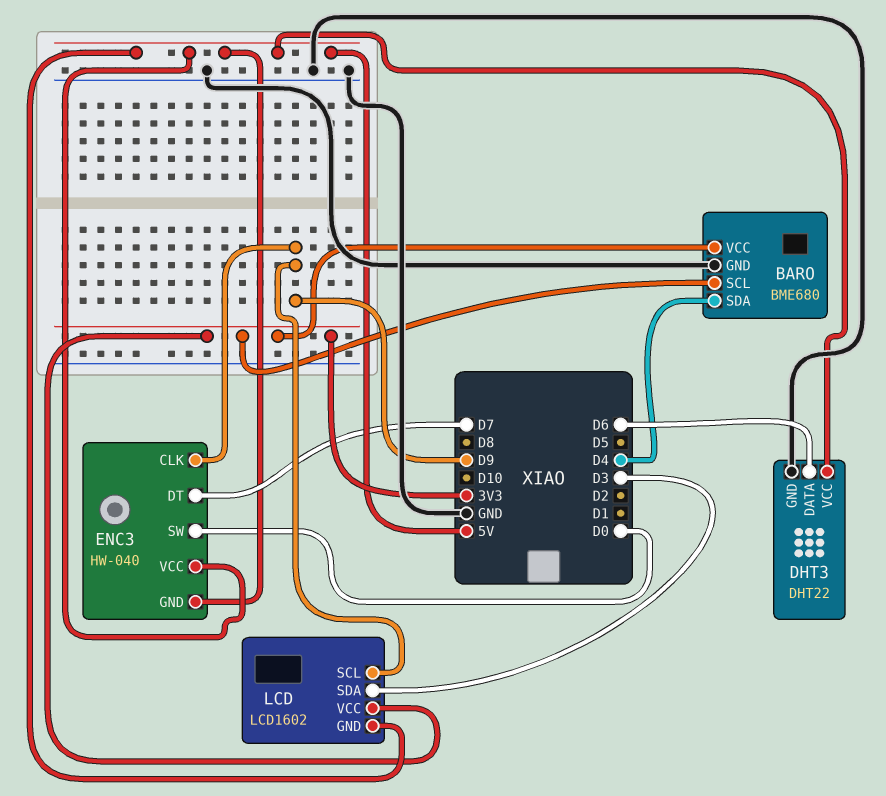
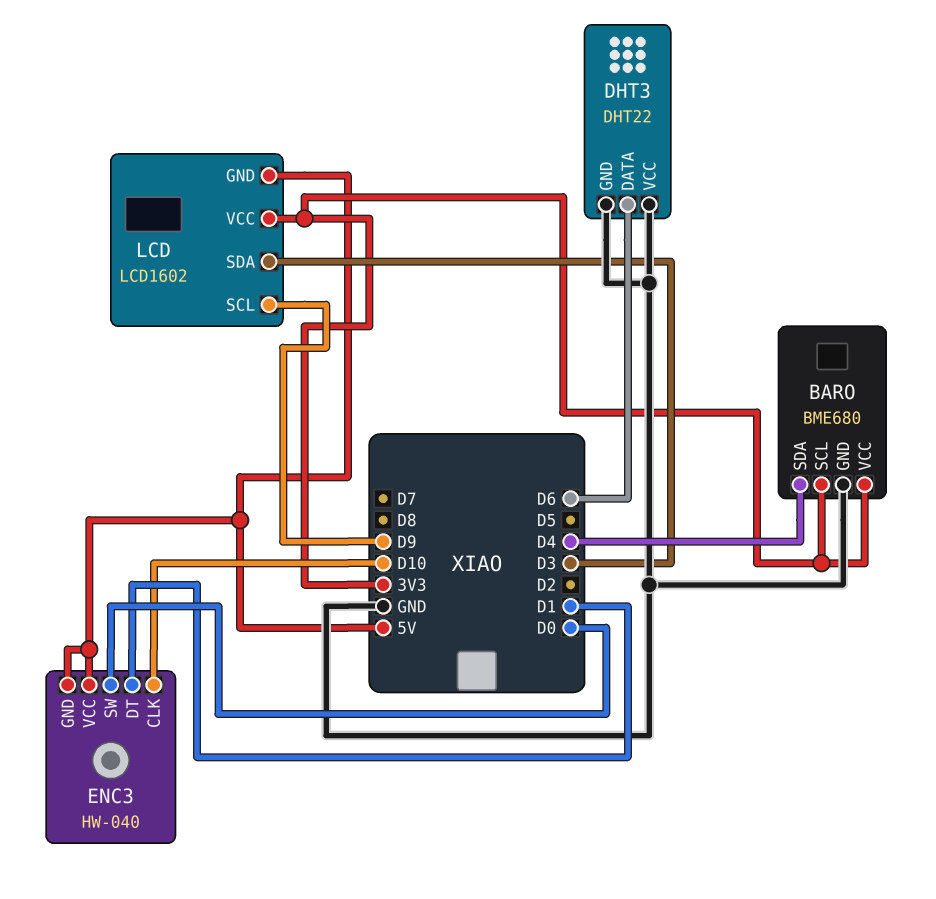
DHT3 pin VCC: 5V -> GND
ENC3 pin CLK: D9 -> D10
ENC3 pin DT: D7 -> D1

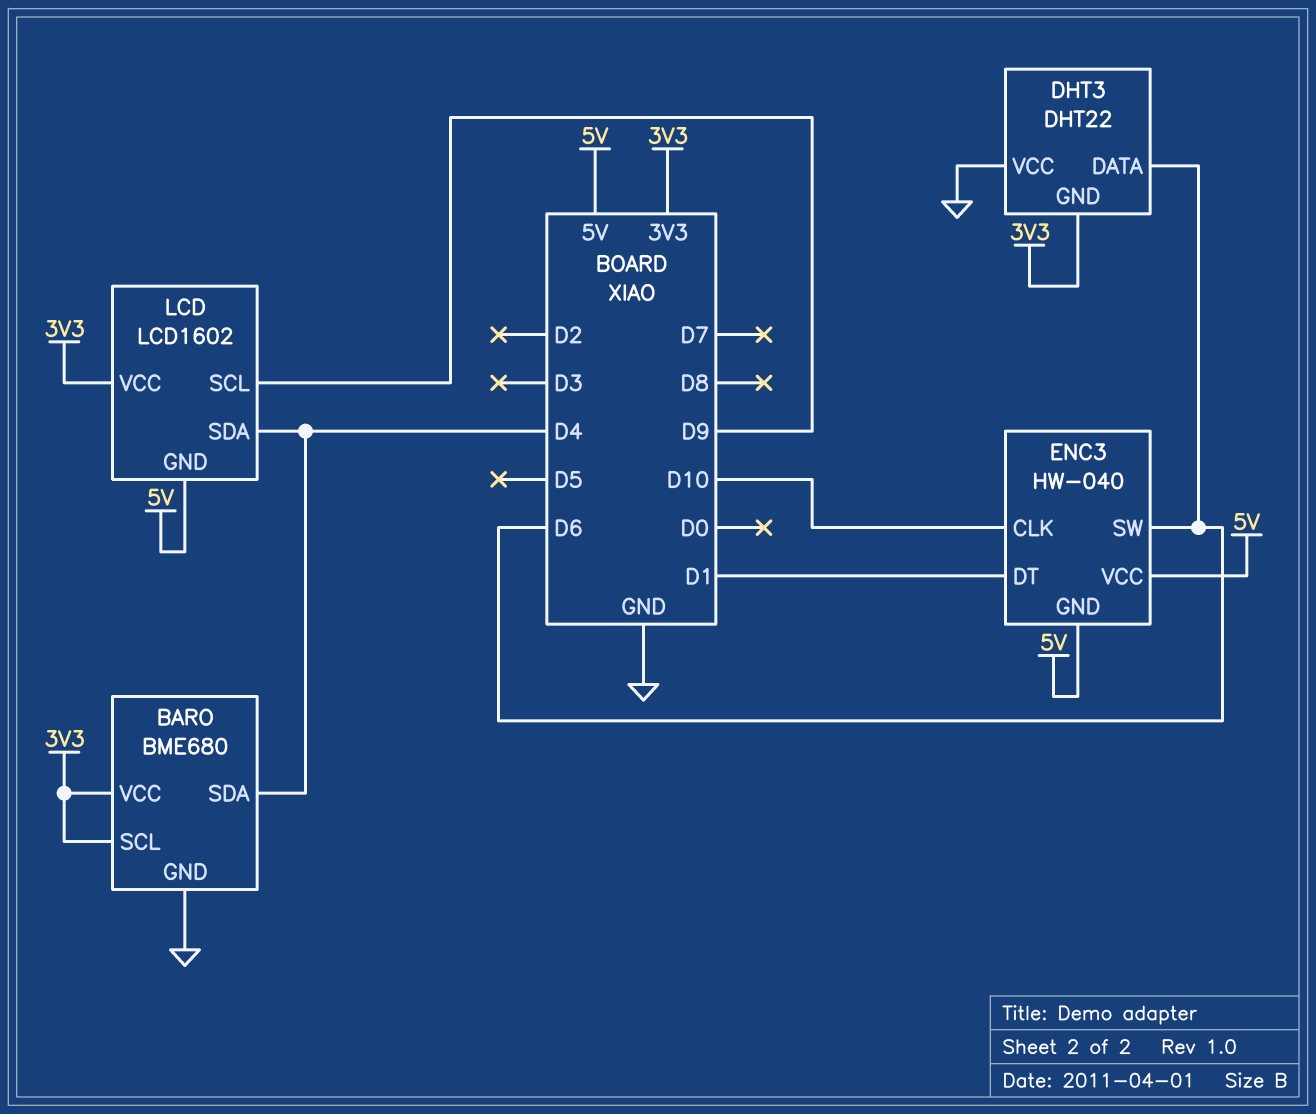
DHT3 pin GND: GND -> 3V3
ENC3 pin SW: D0 -> D6
LCD pin SDA: D3 -> D4

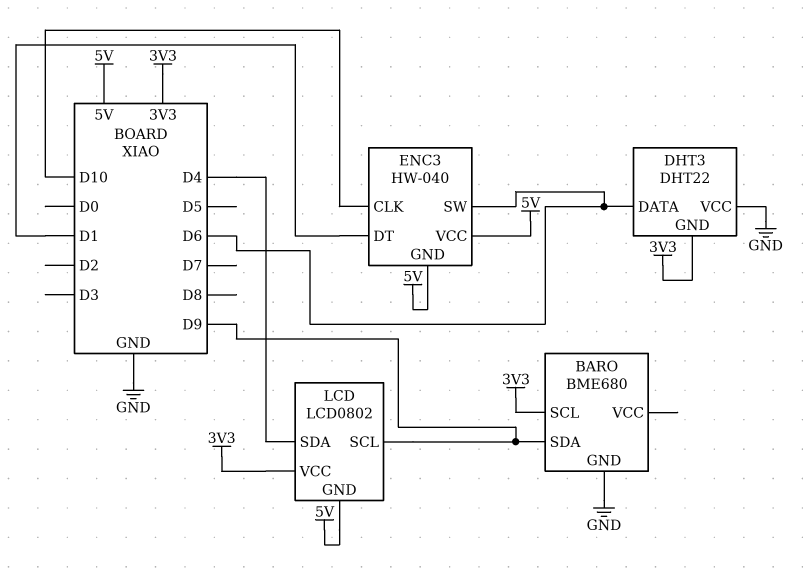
BARO pin SDA: D4 -> D9
BARO pin VCC: 3V3 -> none
LCD: LCD1602 -> LCD0802

